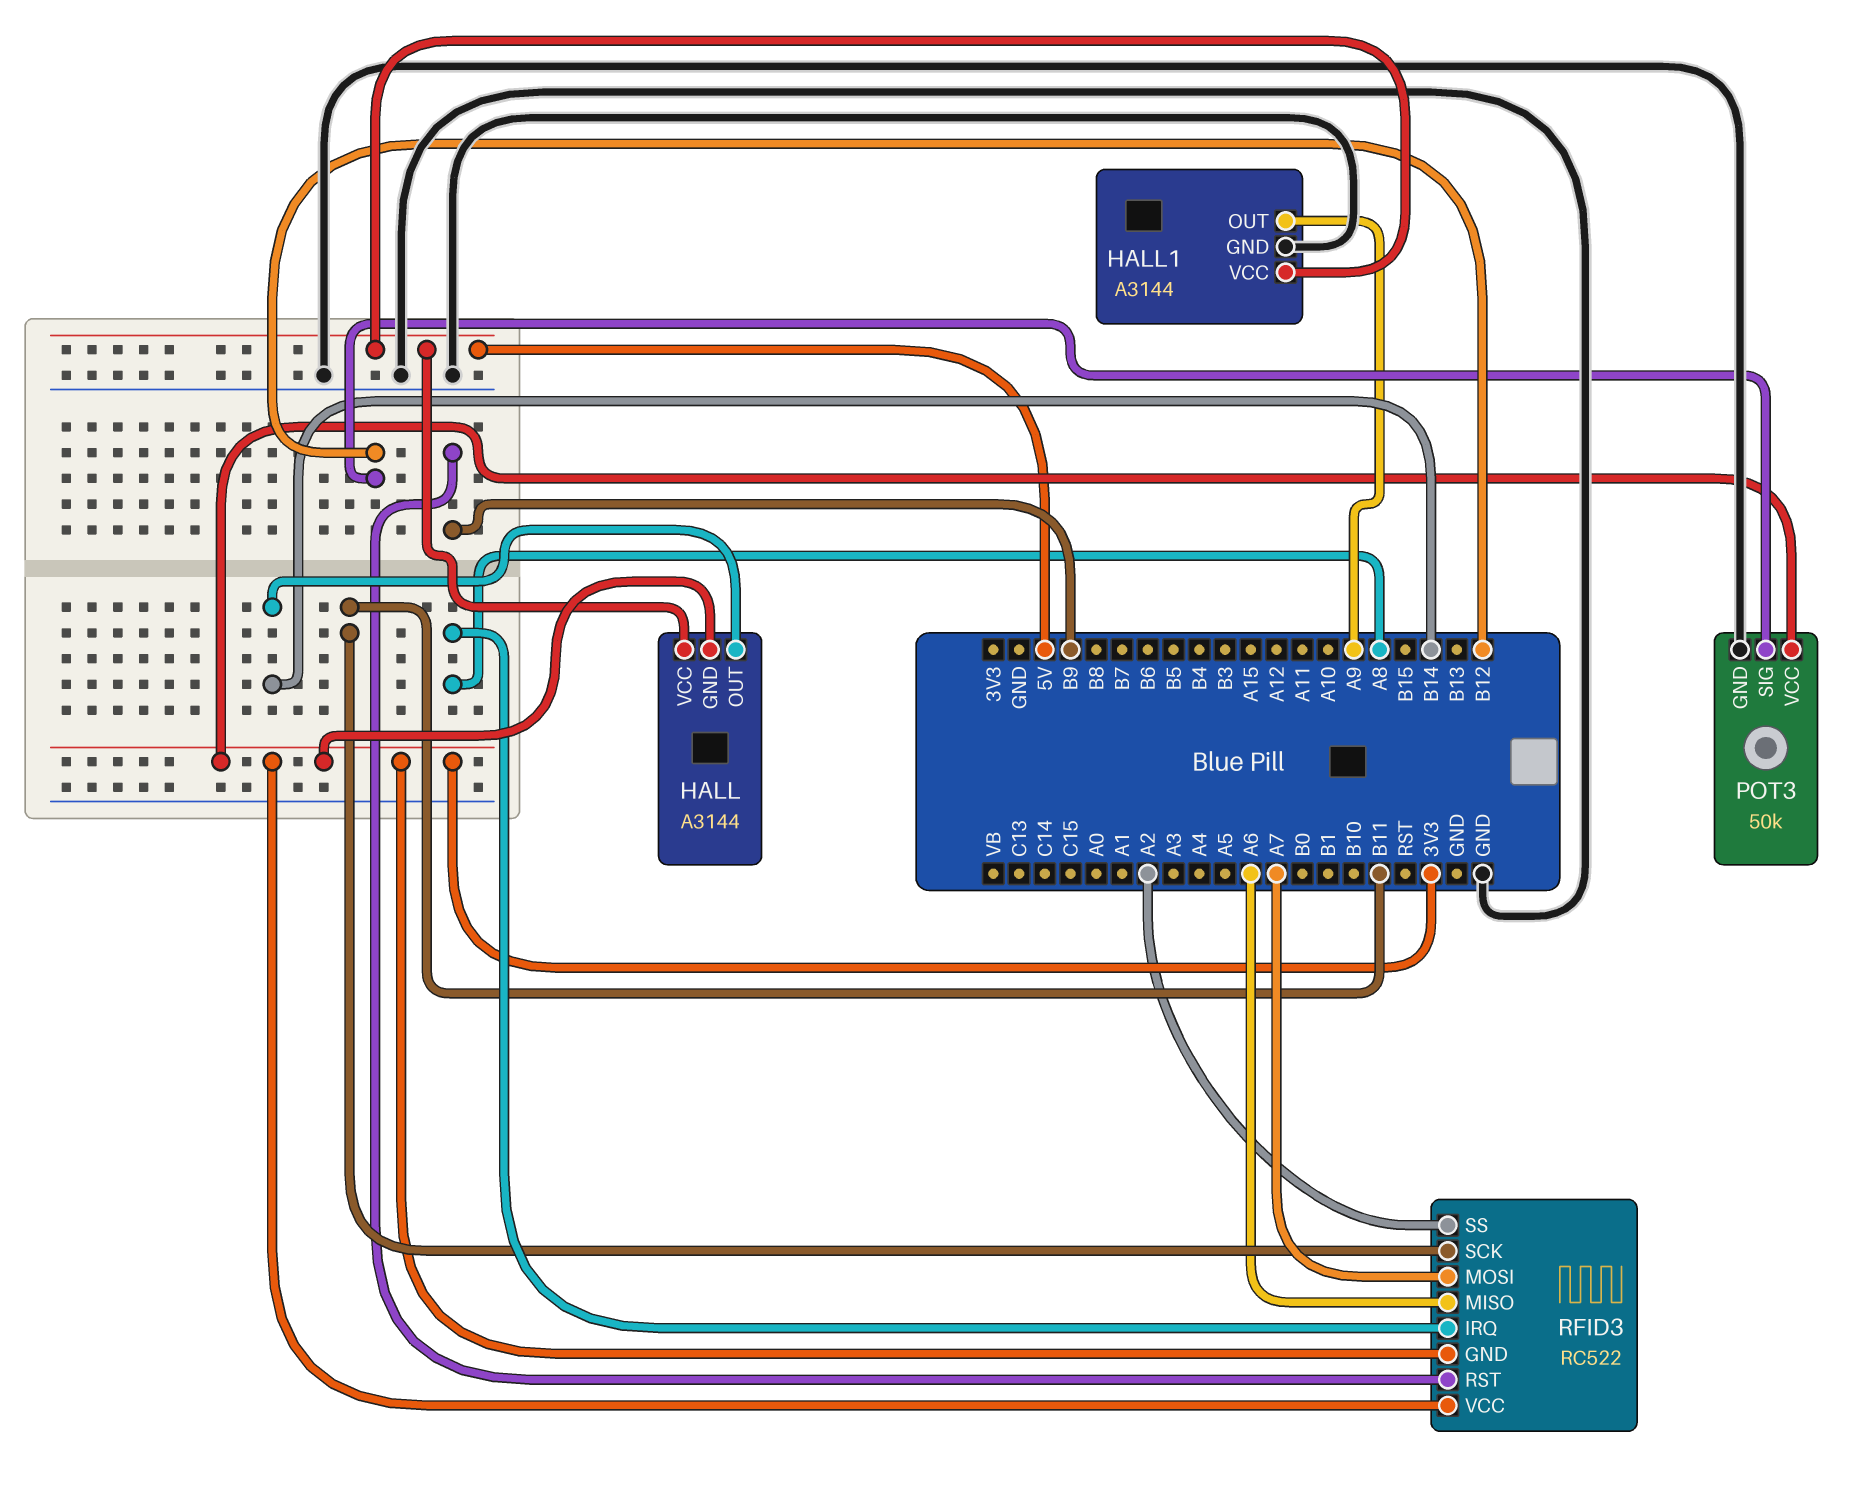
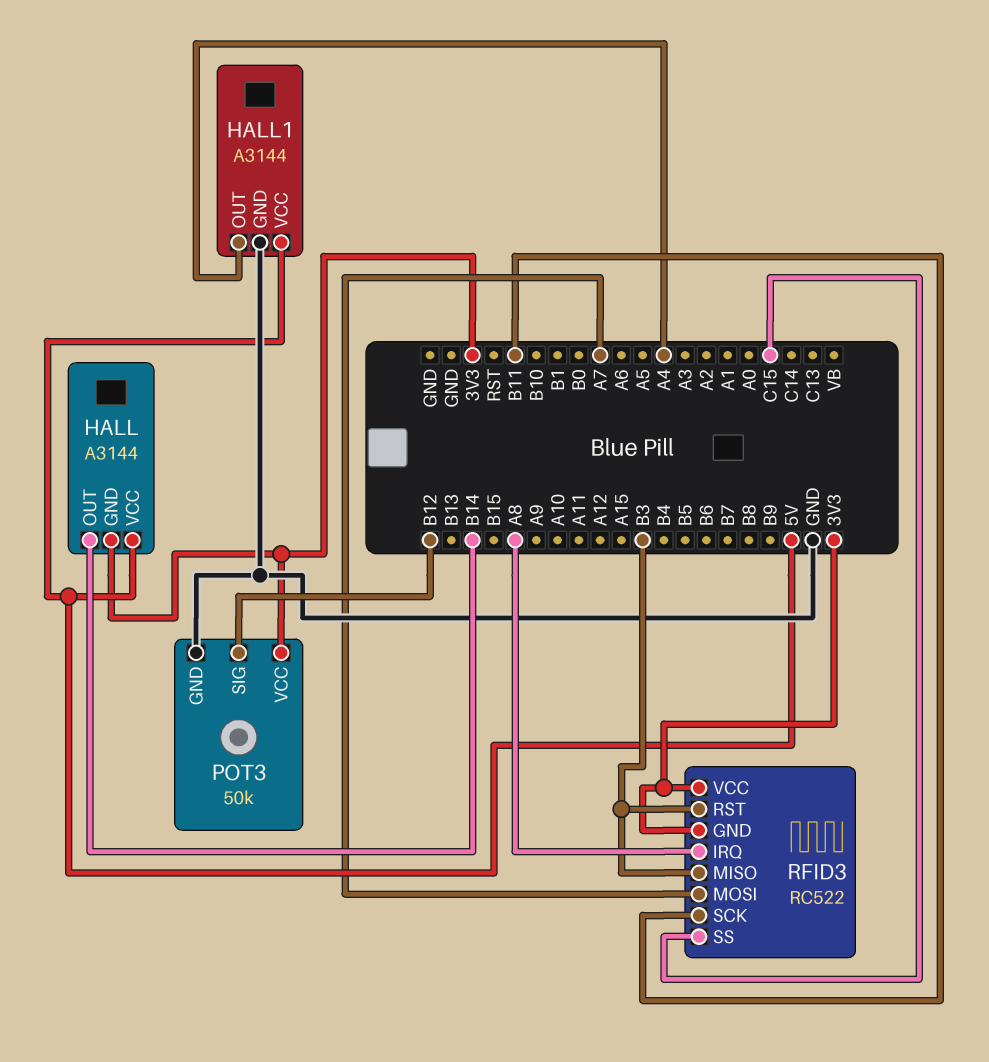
HALL1 pin OUT: A9 -> A4
RFID3 pin MISO: A6 -> B3
RFID3 pin RST: B9 -> B3
RFID3 pin SS: A2 -> C15

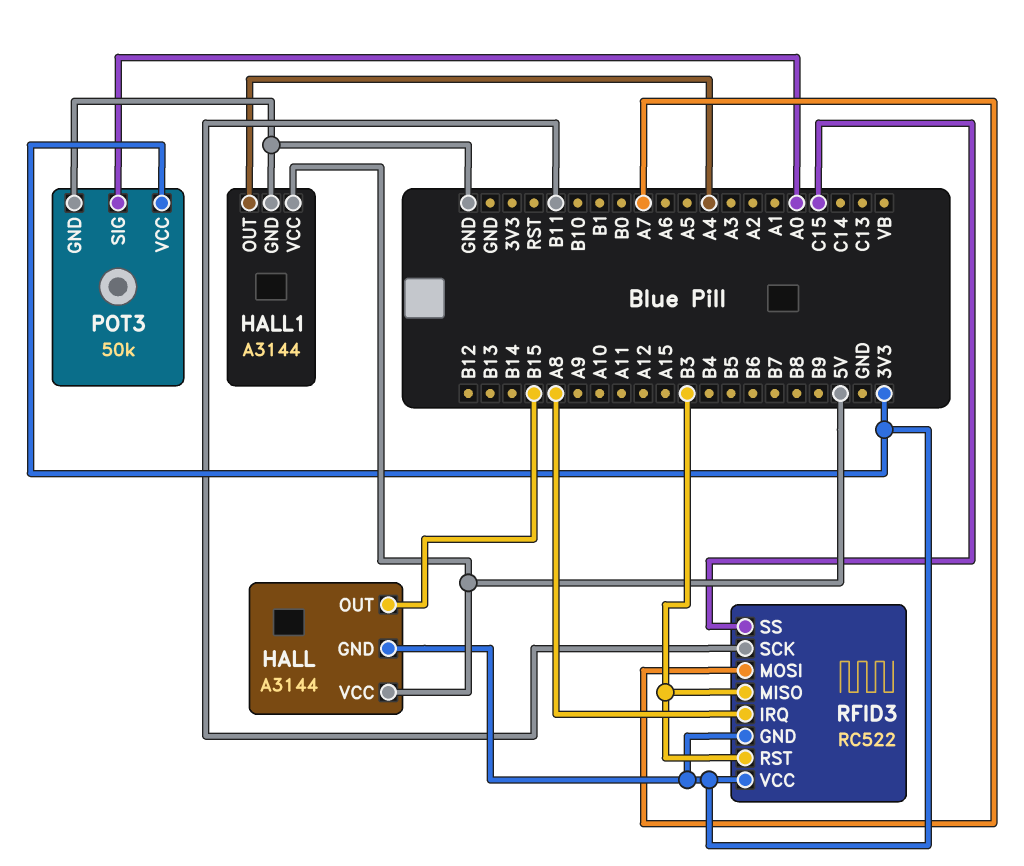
HALL pin OUT: B14 -> B15
POT3 pin SIG: B12 -> A0

